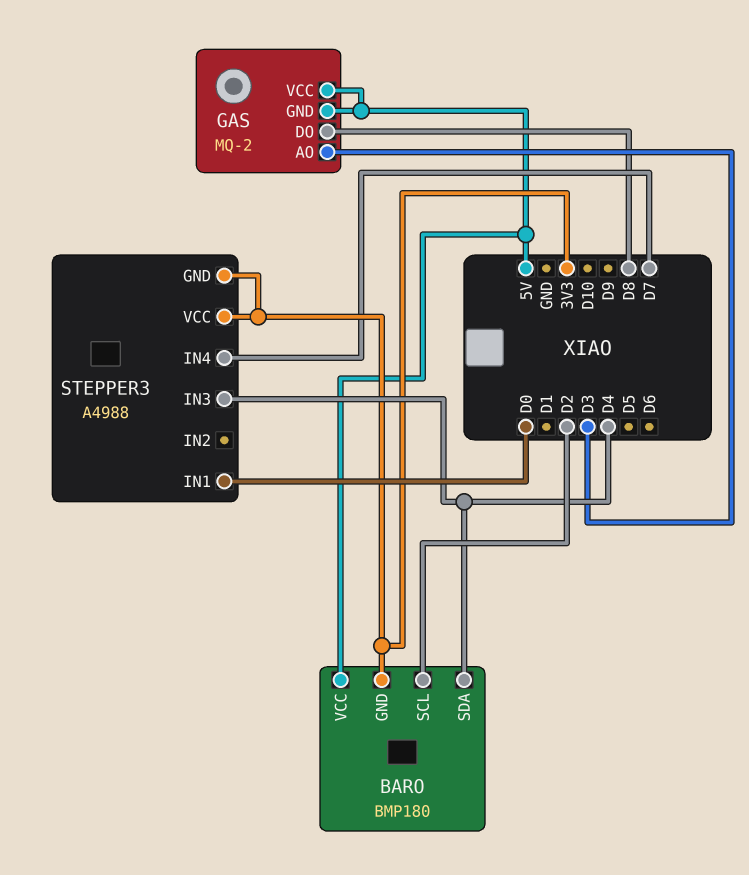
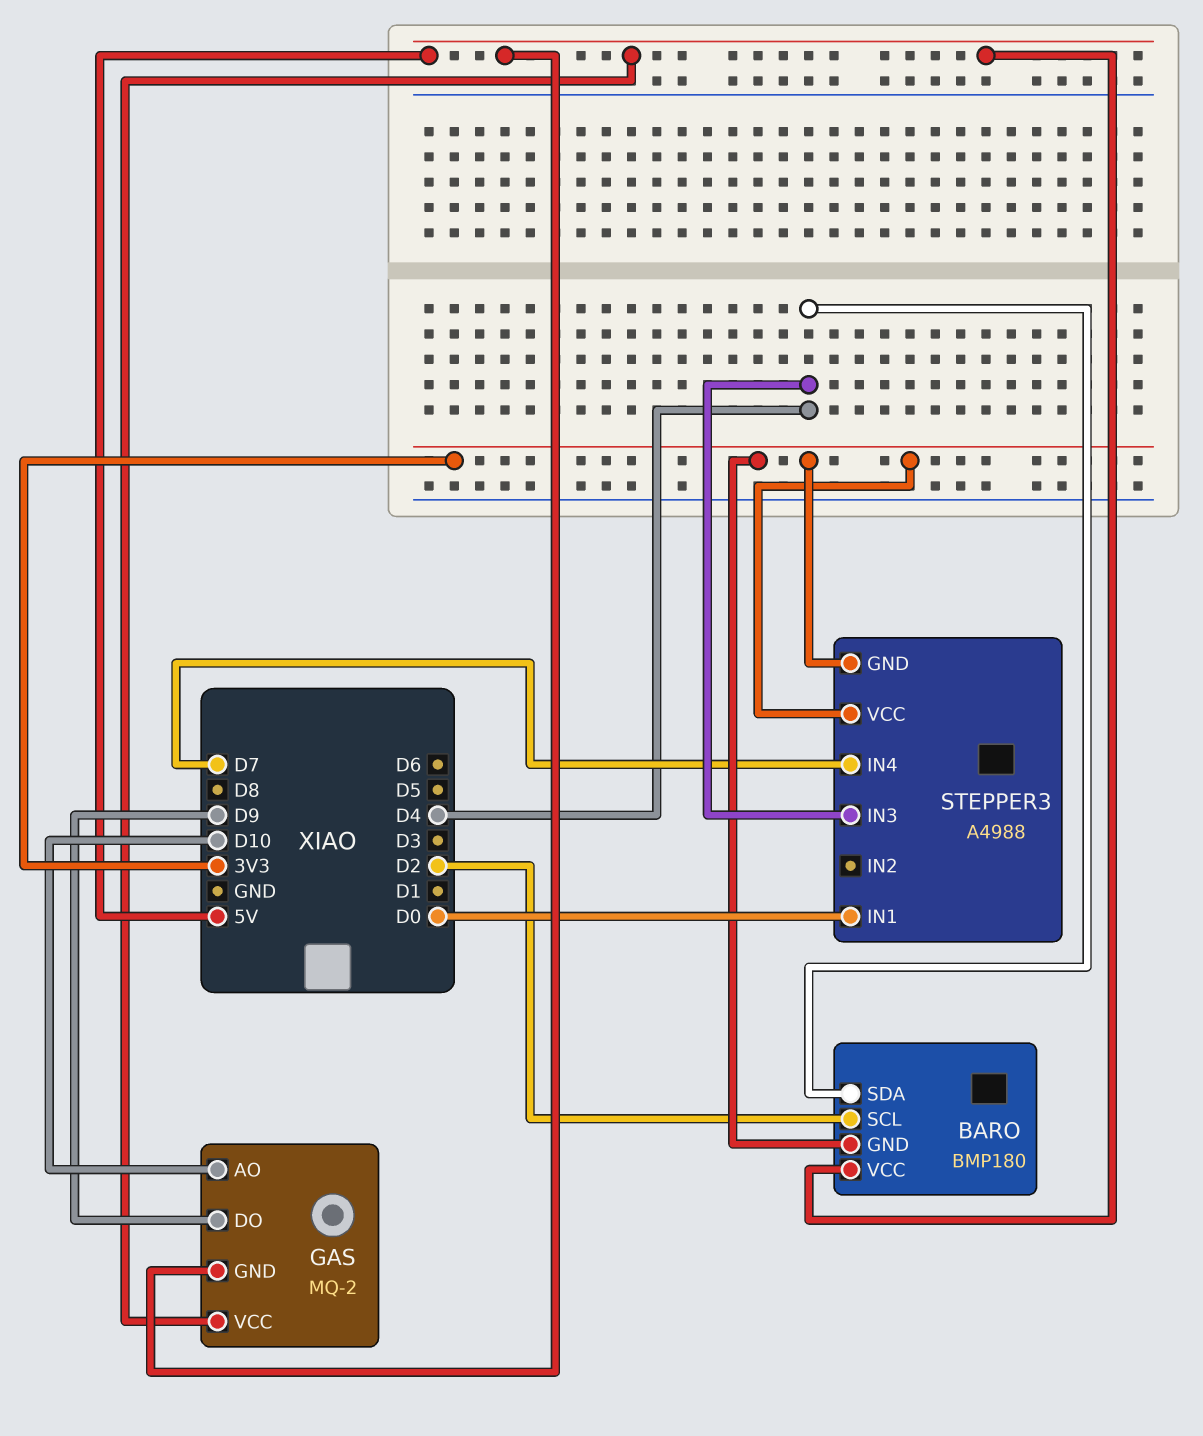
GAS pin AO: D3 -> D10
GAS pin DO: D8 -> D9

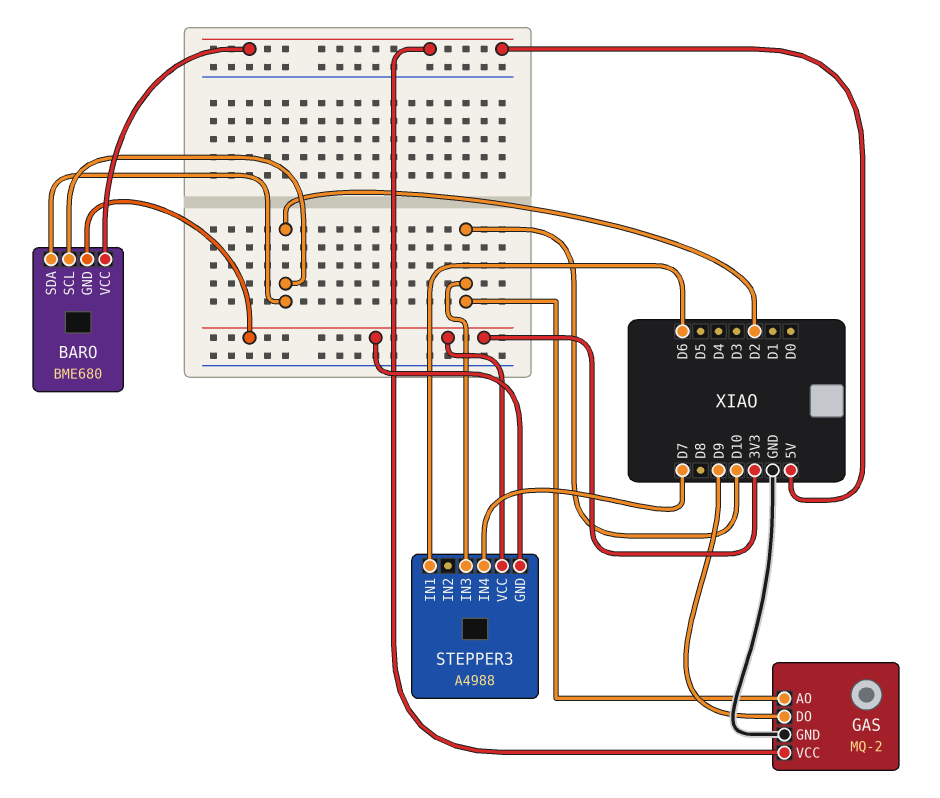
BARO: BMP180 -> BME680
BARO pin SDA: D4 -> D2
GAS pin GND: 5V -> GND
STEPPER3 pin IN1: D0 -> D6
STEPPER3 pin IN3: D4 -> D10

